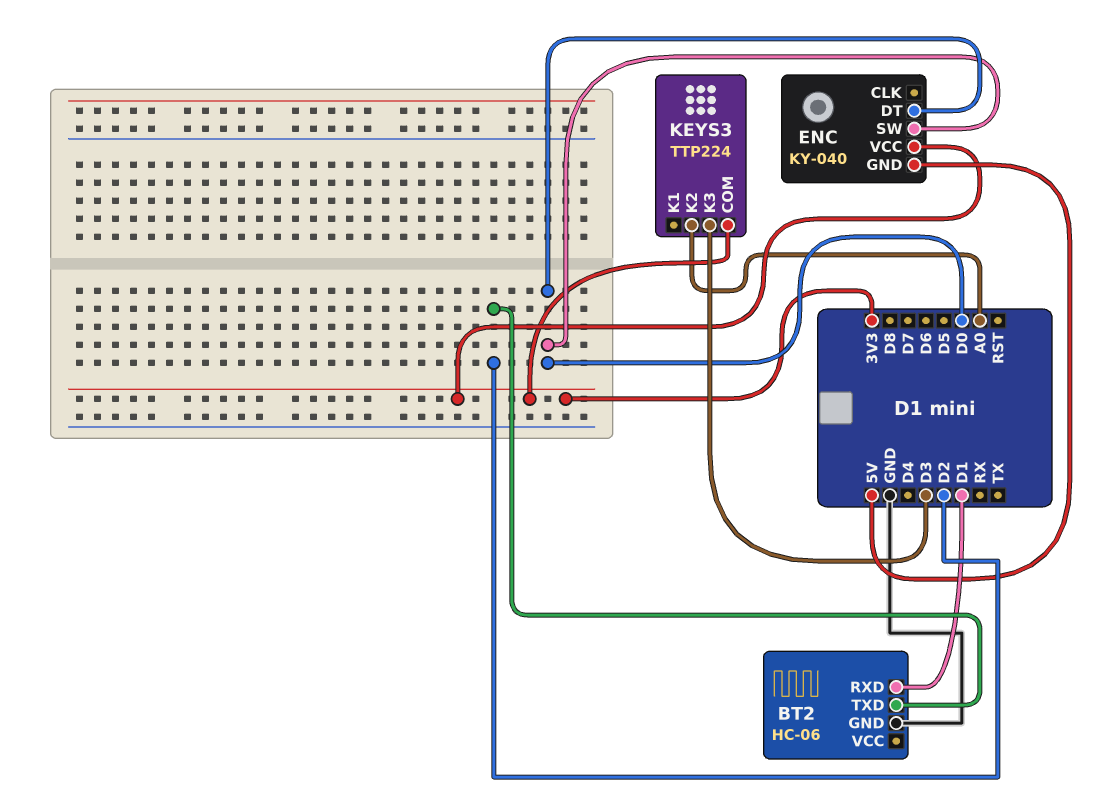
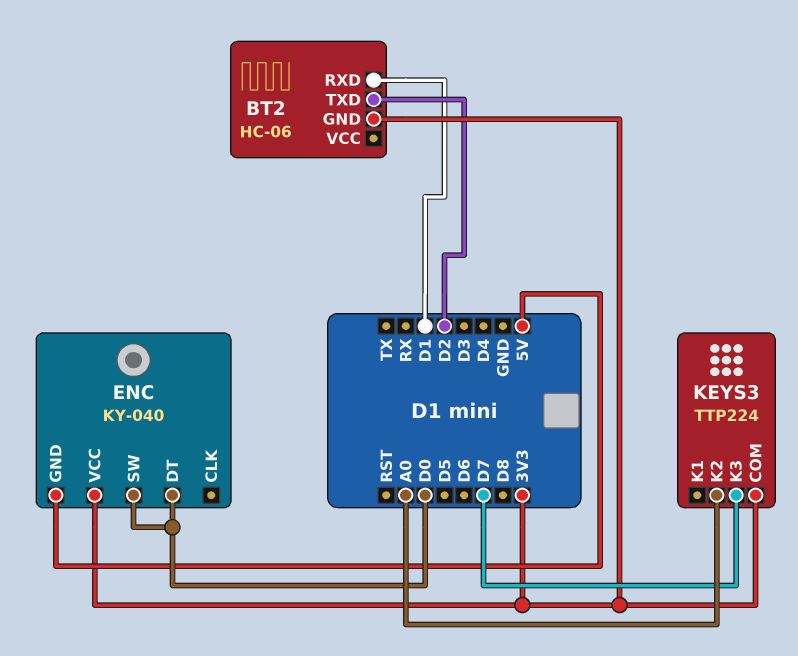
BT2 pin GND: GND -> 3V3
KEYS3 pin K3: D3 -> D7

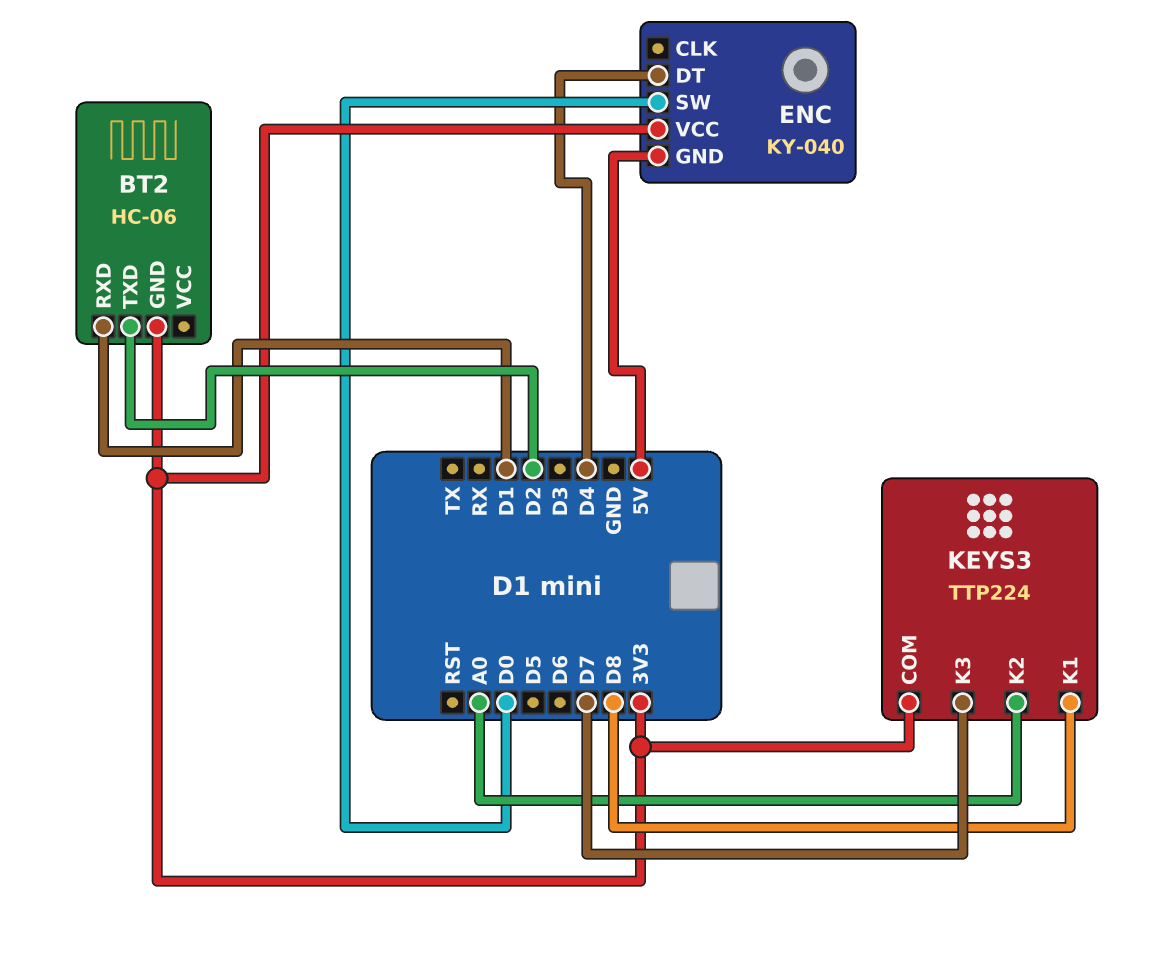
ENC pin DT: D0 -> D4
KEYS3 pin K1: none -> D8

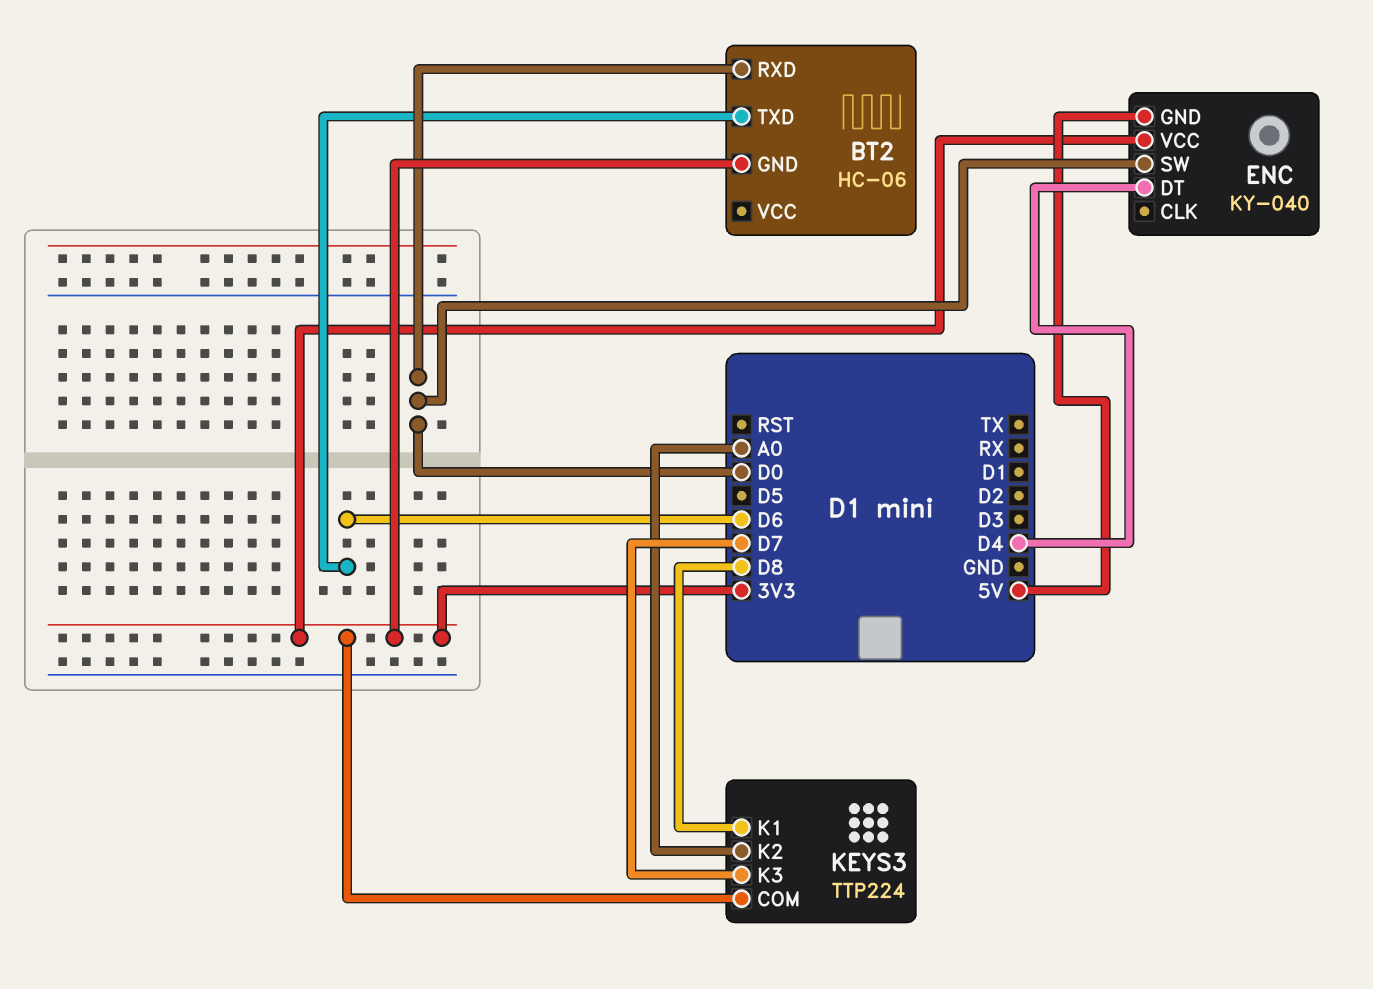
BT2 pin RXD: D1 -> D0
BT2 pin TXD: D2 -> D6

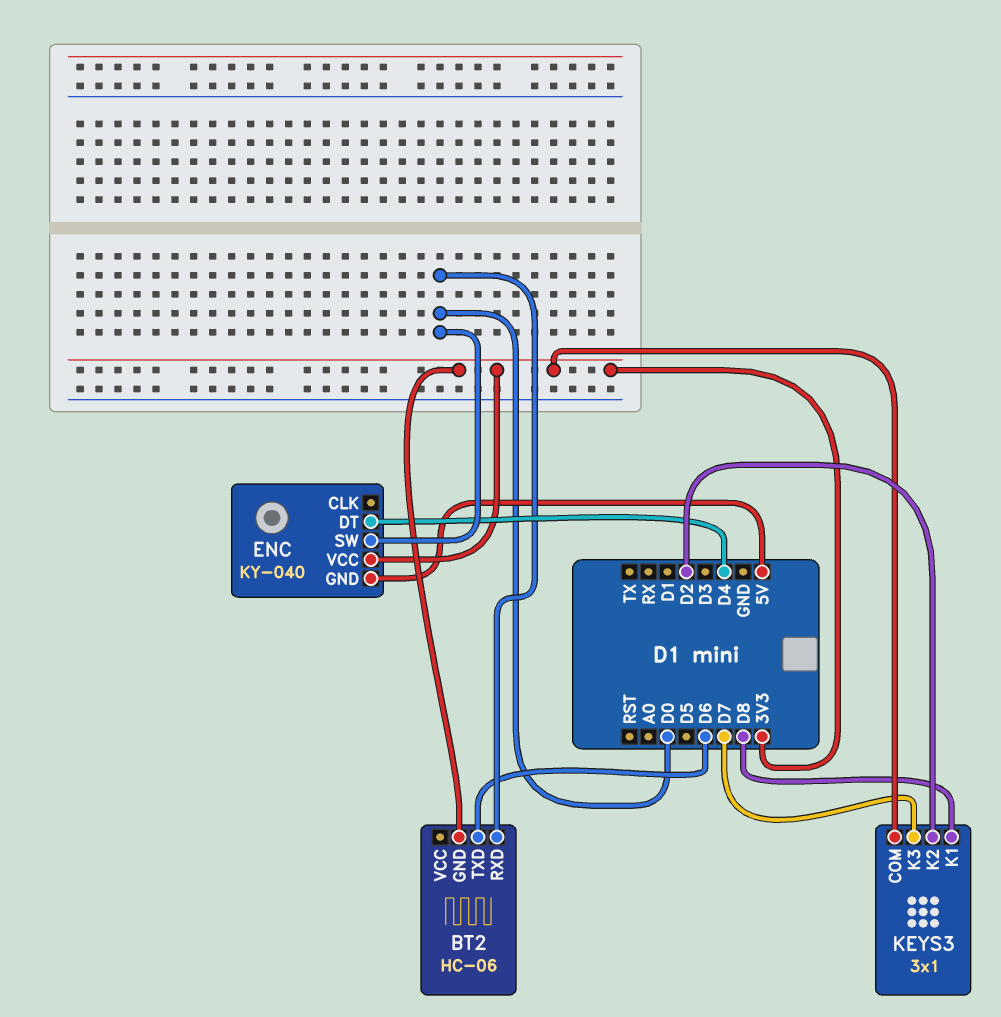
KEYS3: TTP224 -> 3x1
KEYS3 pin K2: A0 -> D2

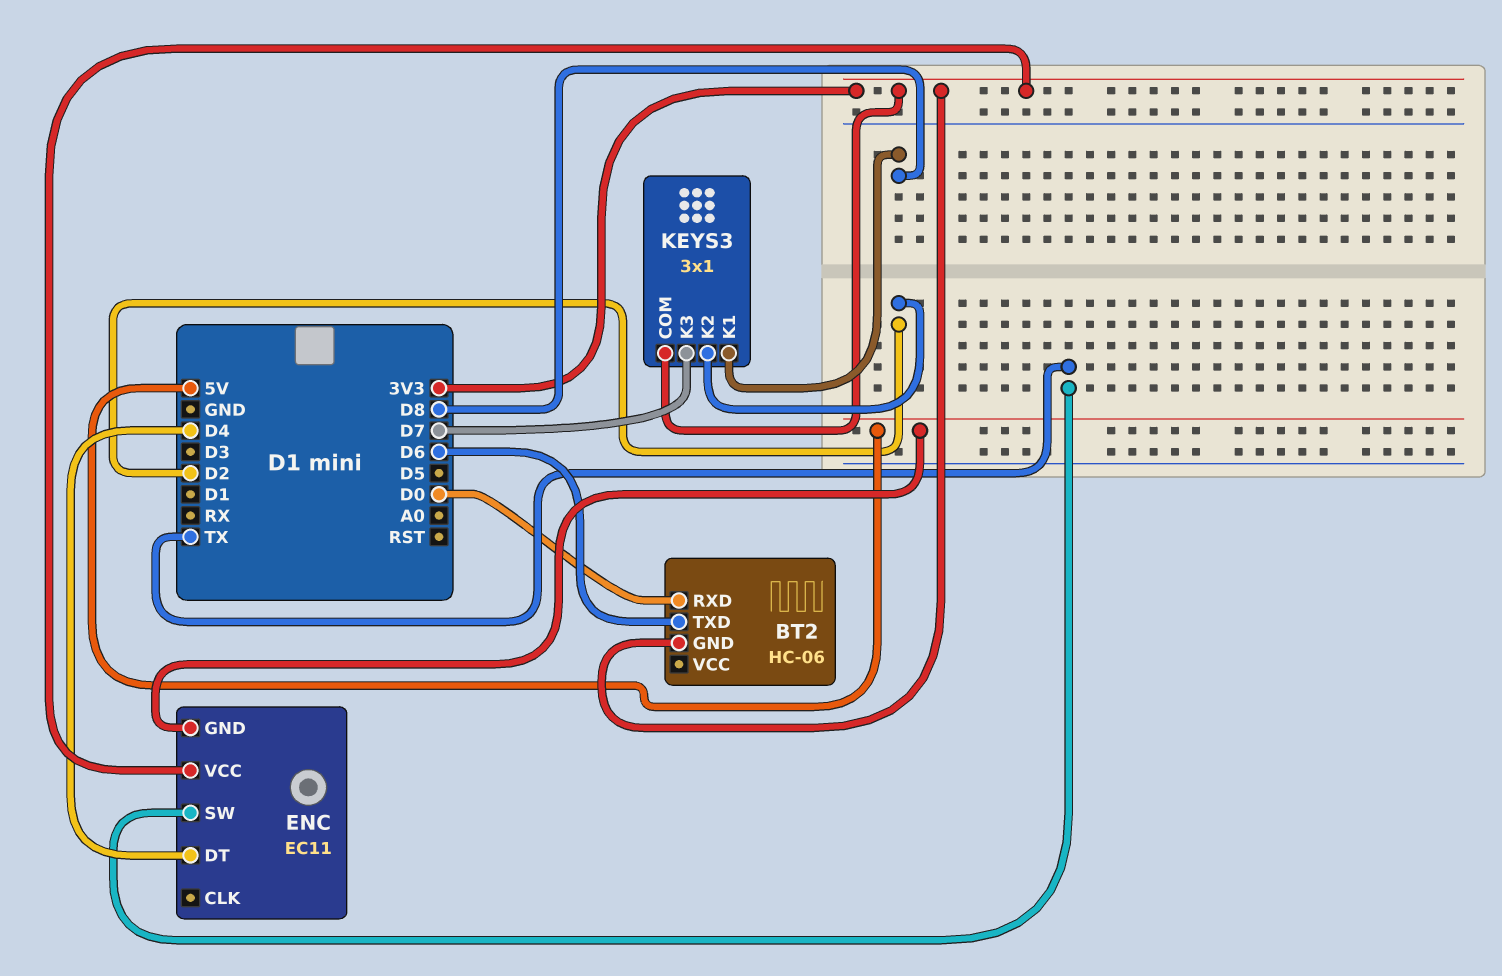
ENC: KY-040 -> EC11
ENC pin SW: D0 -> TX

